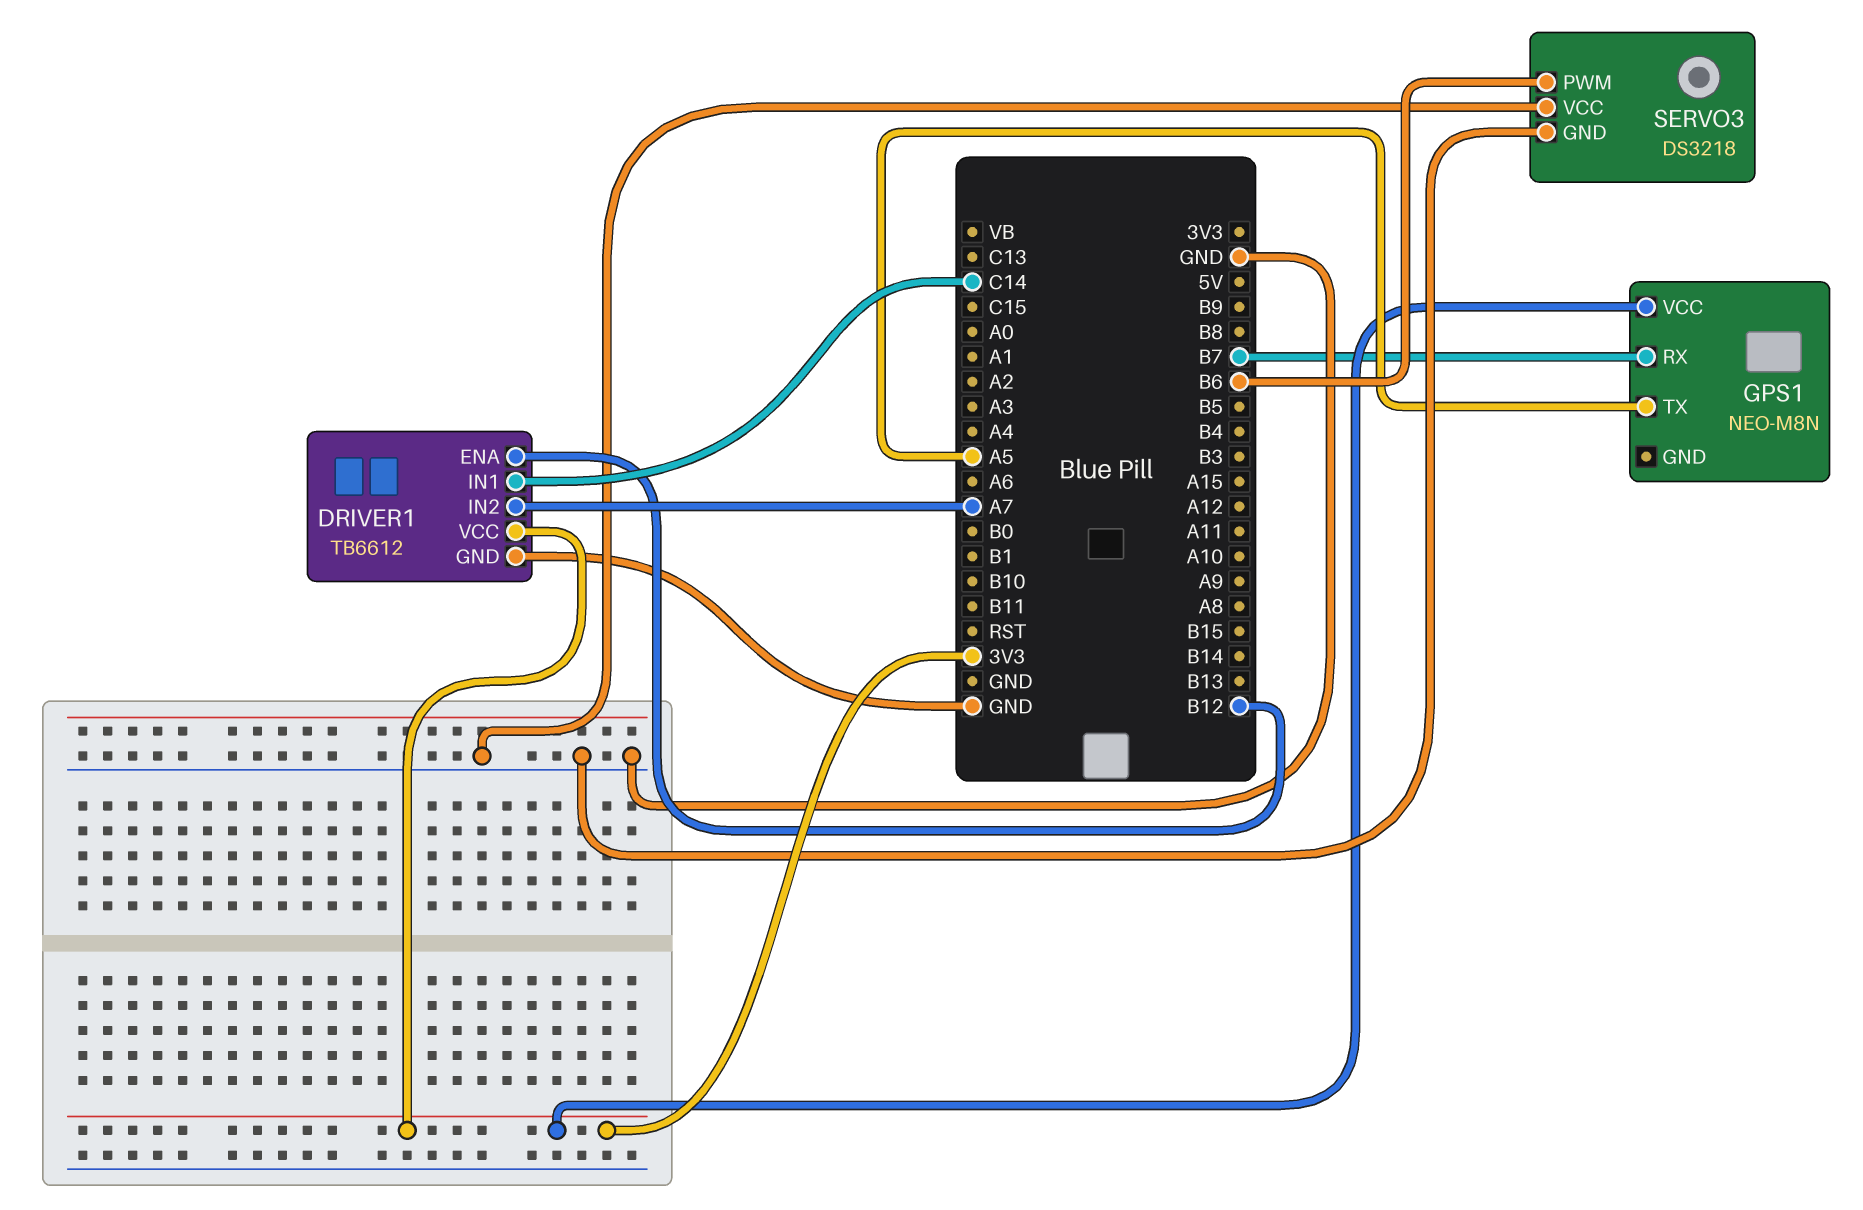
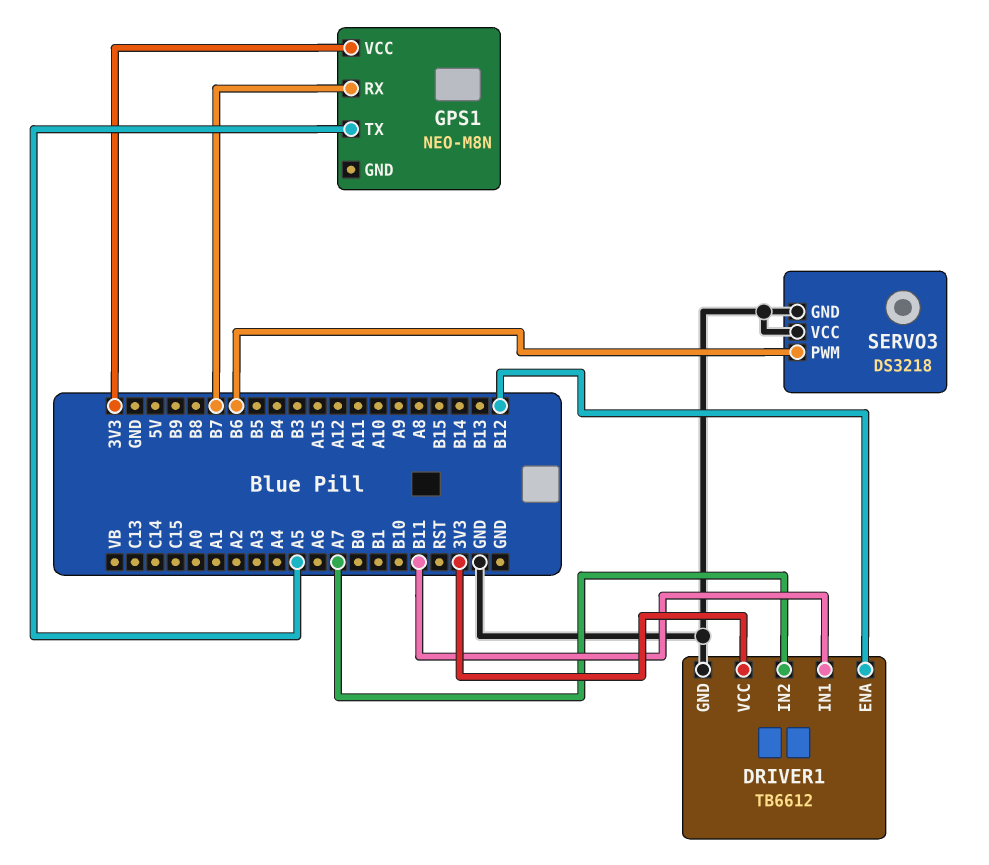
DRIVER1 pin IN1: C14 -> B11

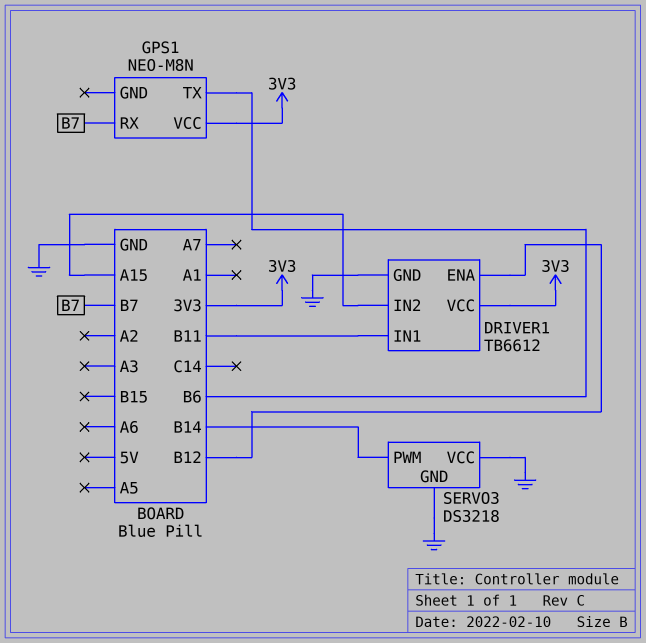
DRIVER1 pin IN2: A7 -> A15
GPS1 pin TX: A5 -> B6
SERVO3 pin PWM: B6 -> B14

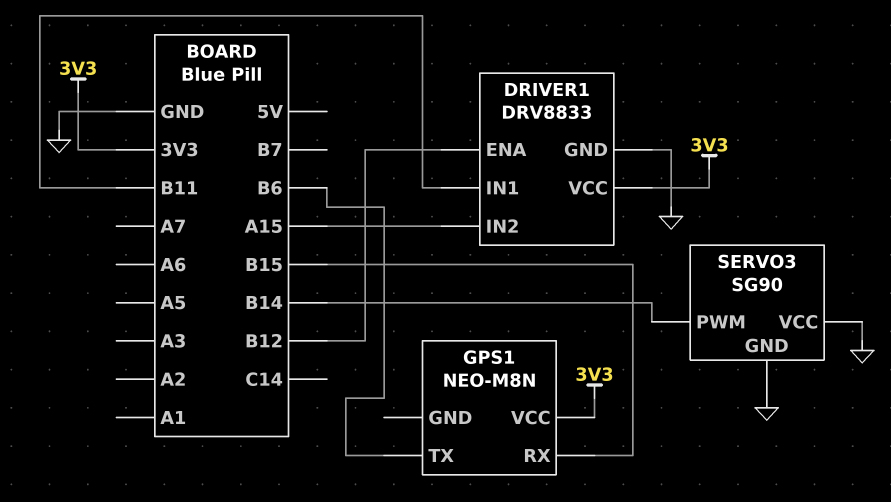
DRIVER1: TB6612 -> DRV8833
GPS1 pin RX: B7 -> B15
SERVO3: DS3218 -> SG90

